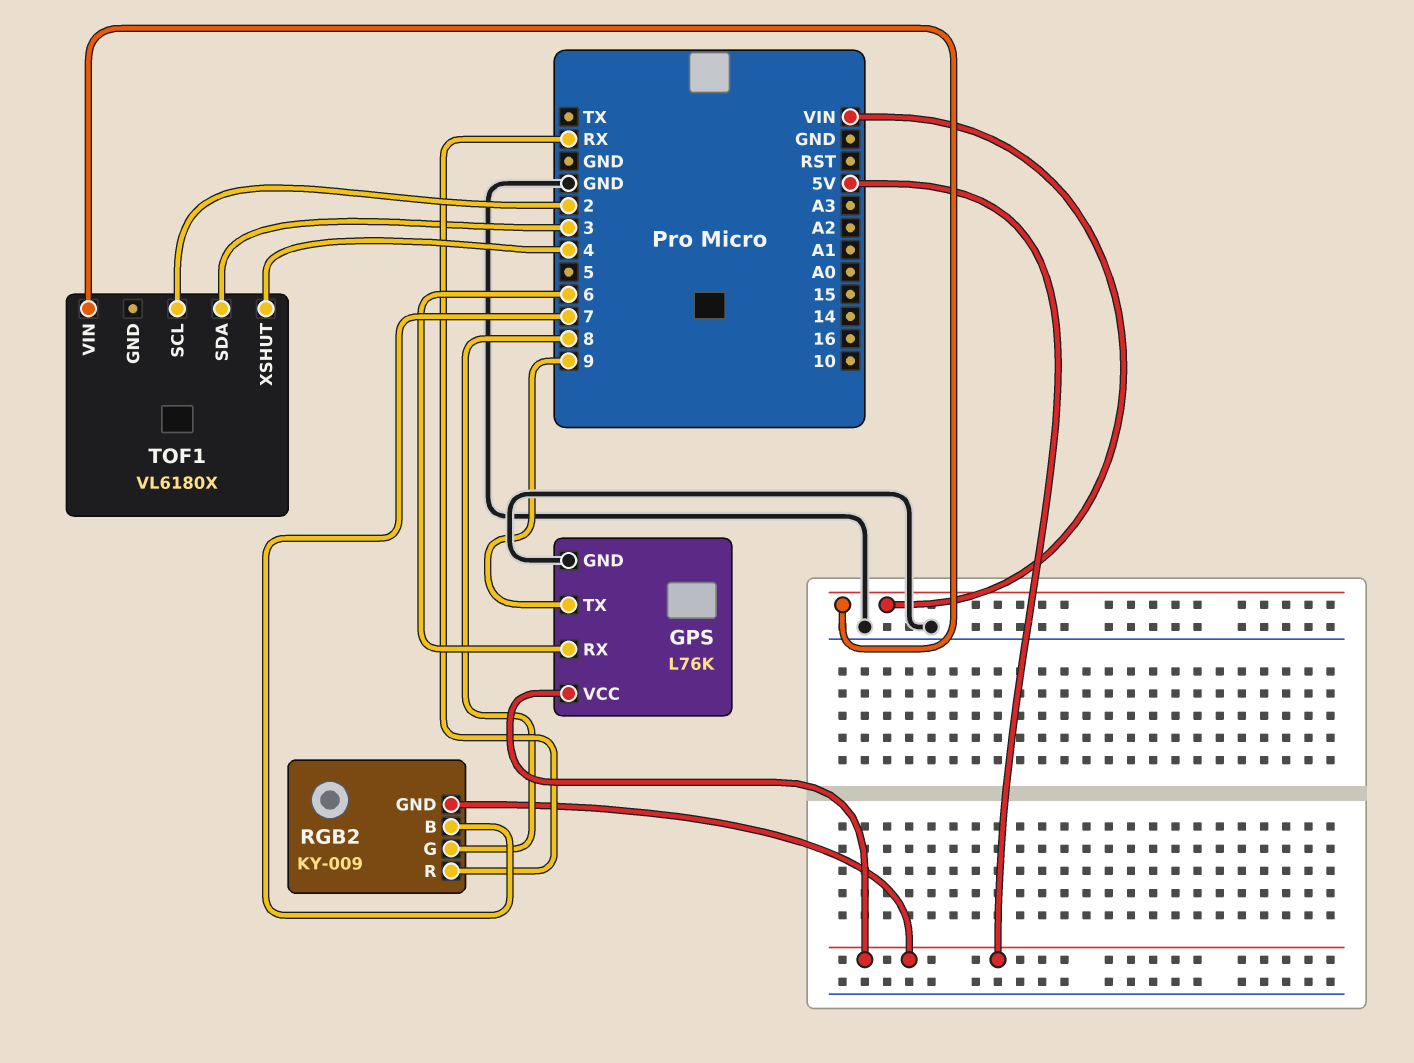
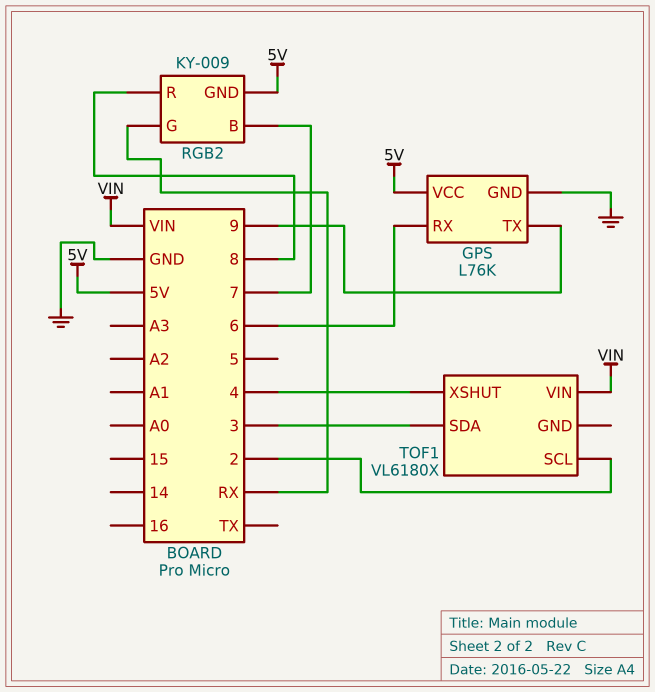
RGB2 pin G: 8 -> RX
RGB2 pin R: RX -> 8

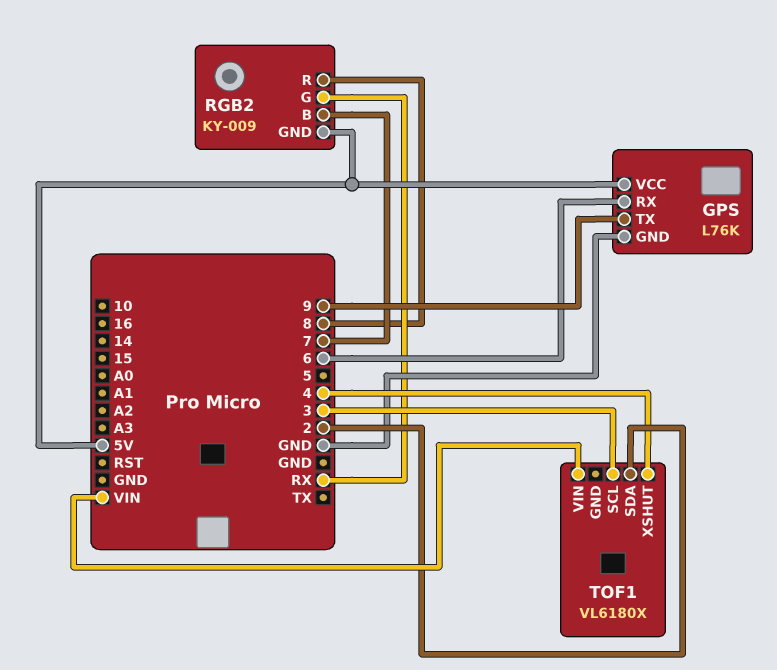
TOF1 pin SCL: 2 -> 3
TOF1 pin SDA: 3 -> 2

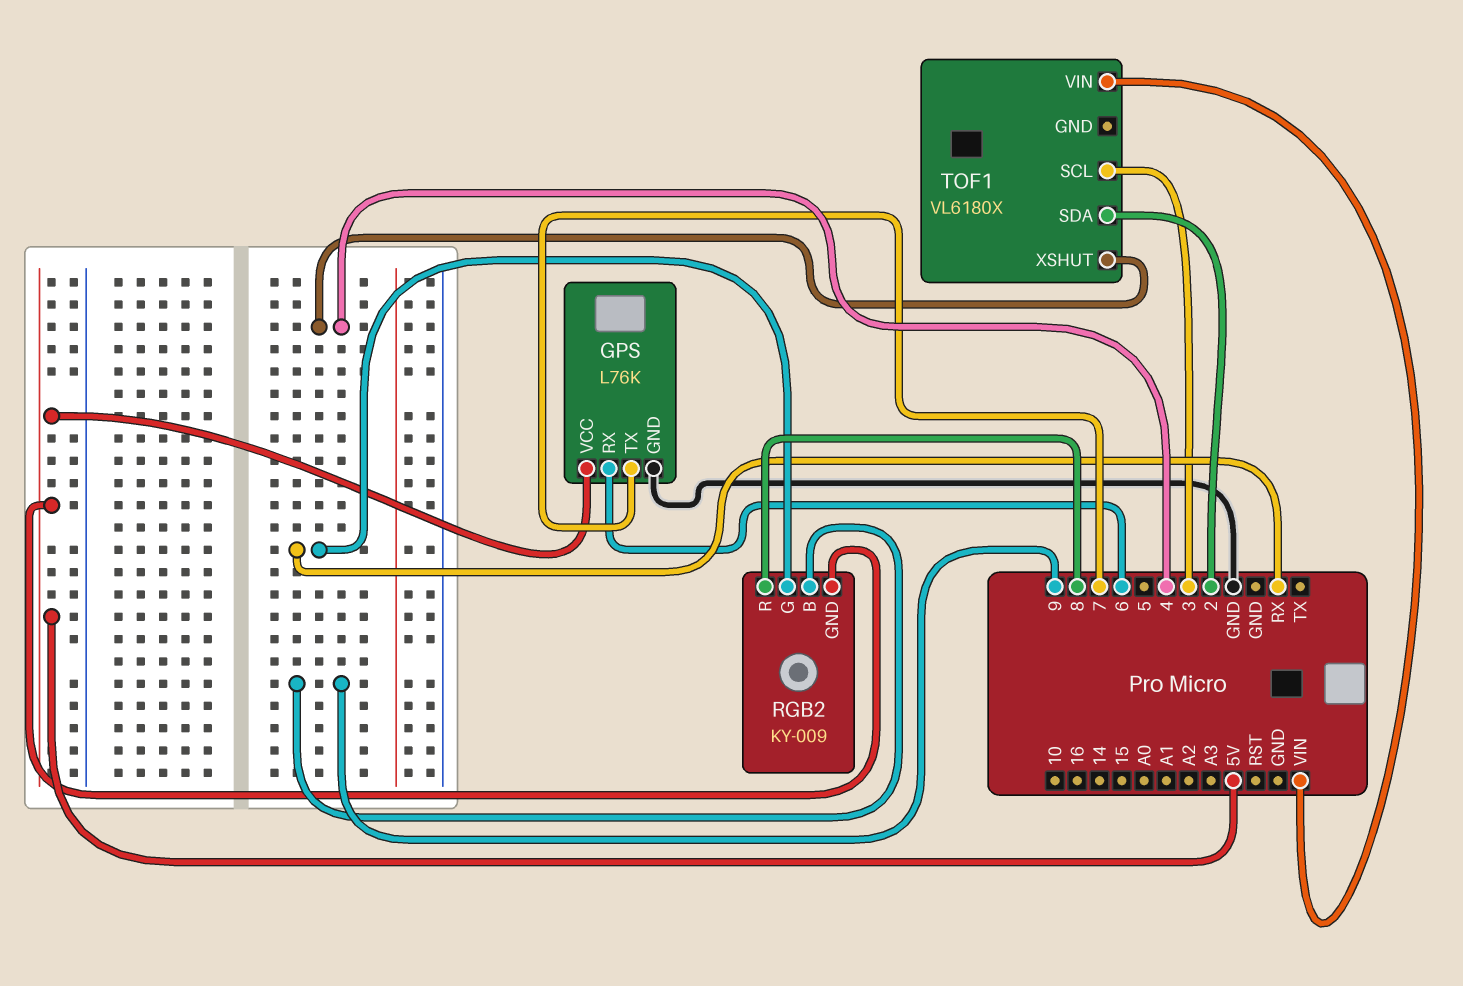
GPS pin TX: 9 -> 7
RGB2 pin B: 7 -> 9

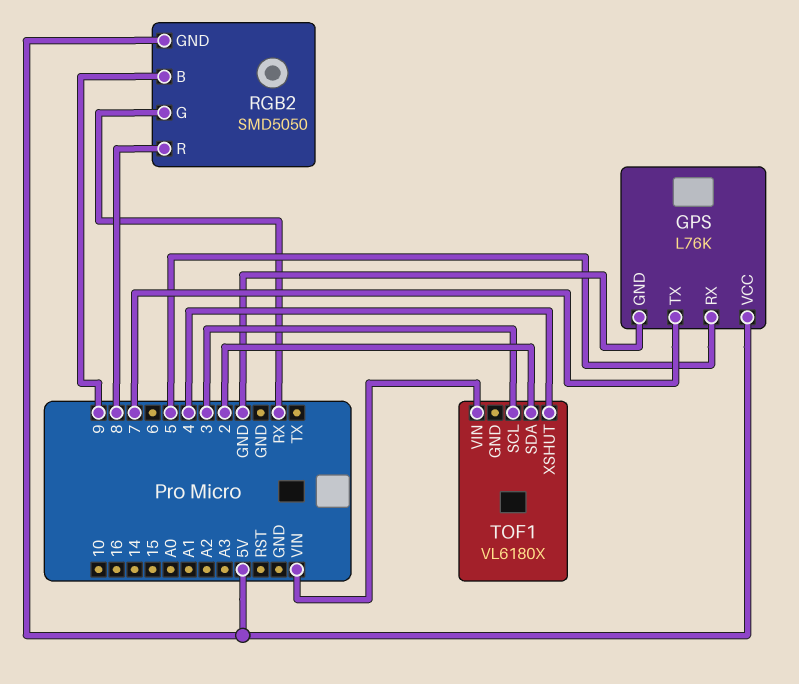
GPS pin RX: 6 -> 5
RGB2: KY-009 -> SMD5050

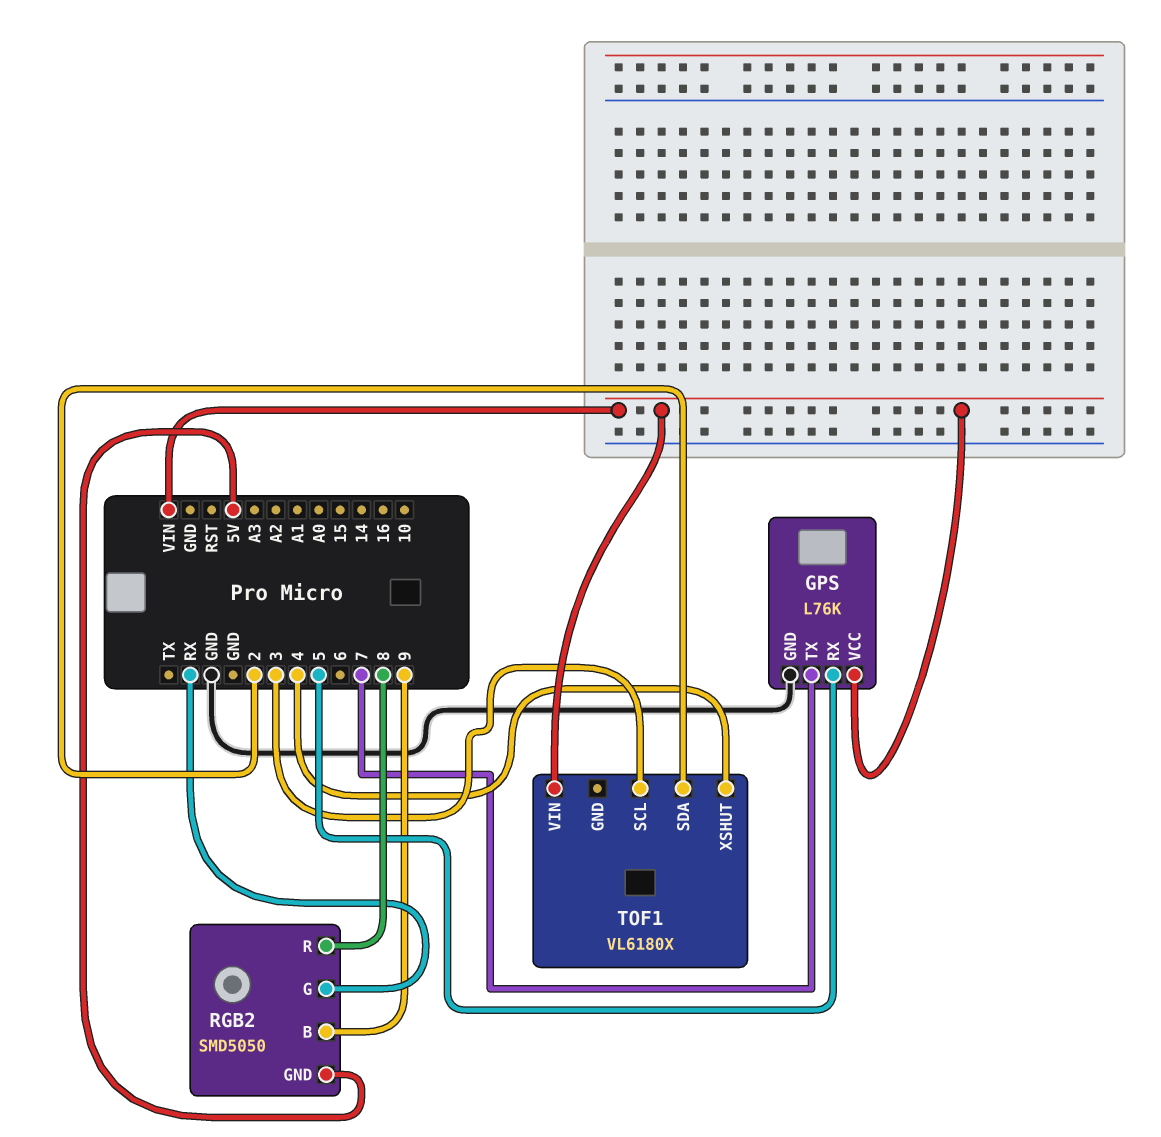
GPS pin VCC: 5V -> VIN

